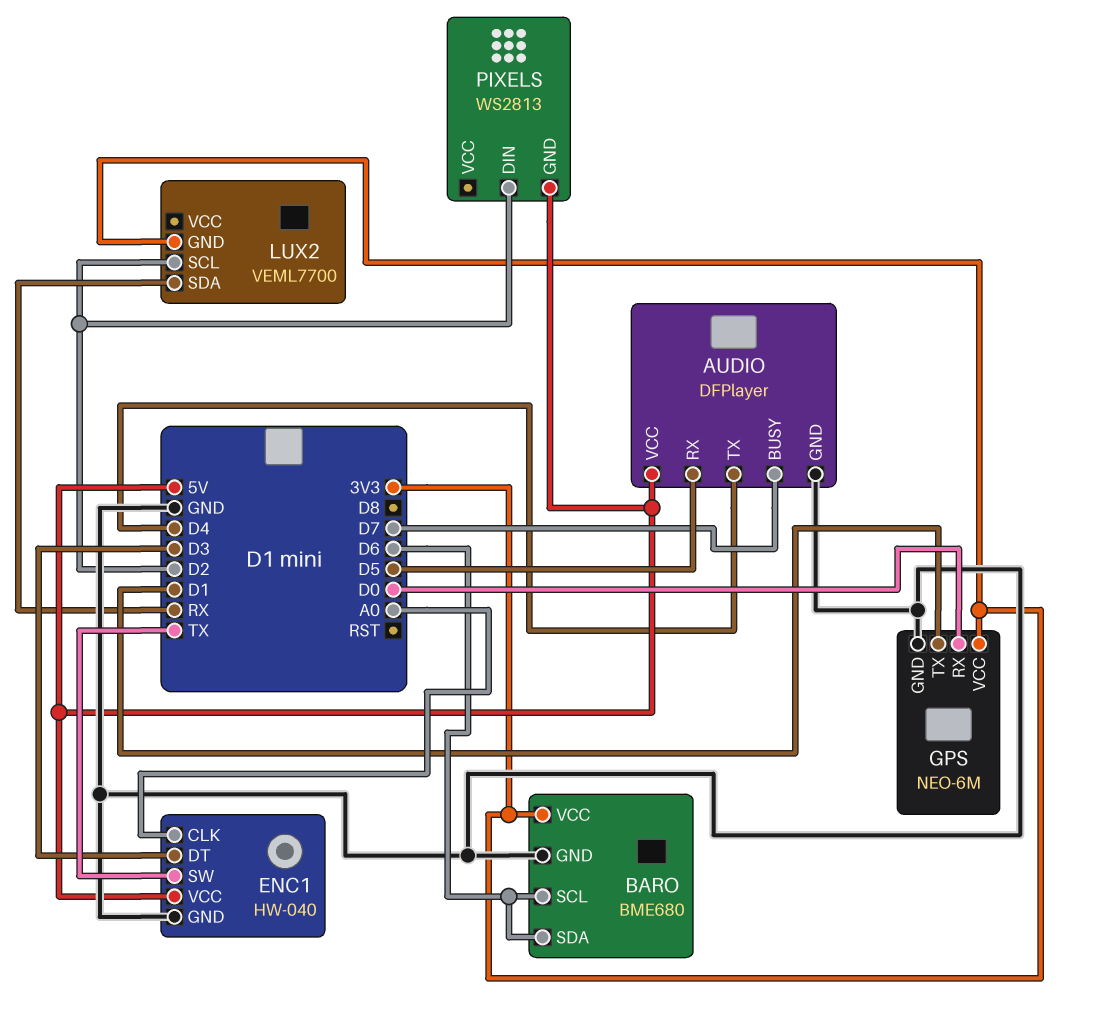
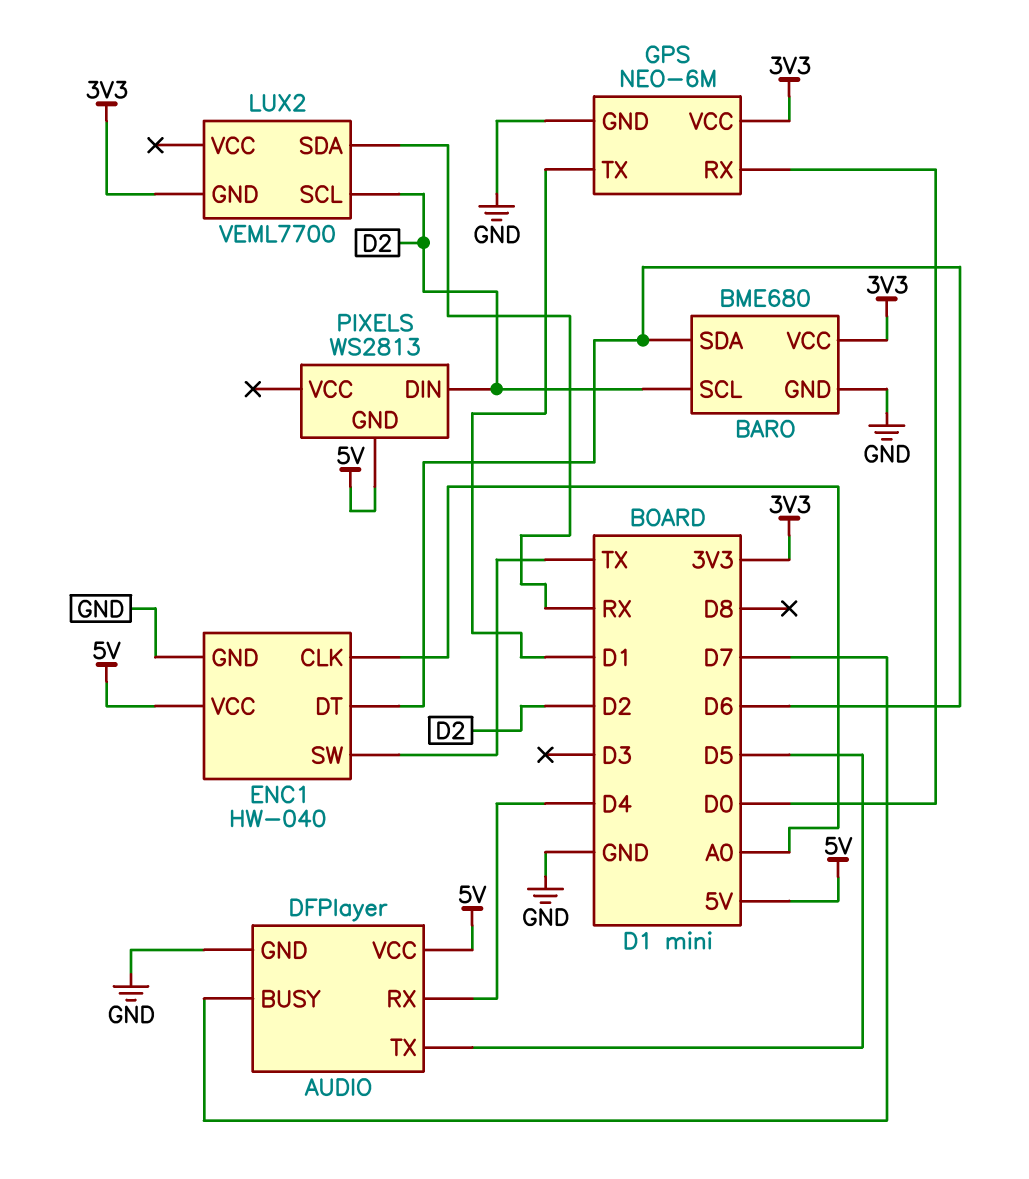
AUDIO pin RX: D5 -> D4
AUDIO pin TX: D4 -> D5
BARO pin SCL: D6 -> D2
ENC1 pin DT: D3 -> D6

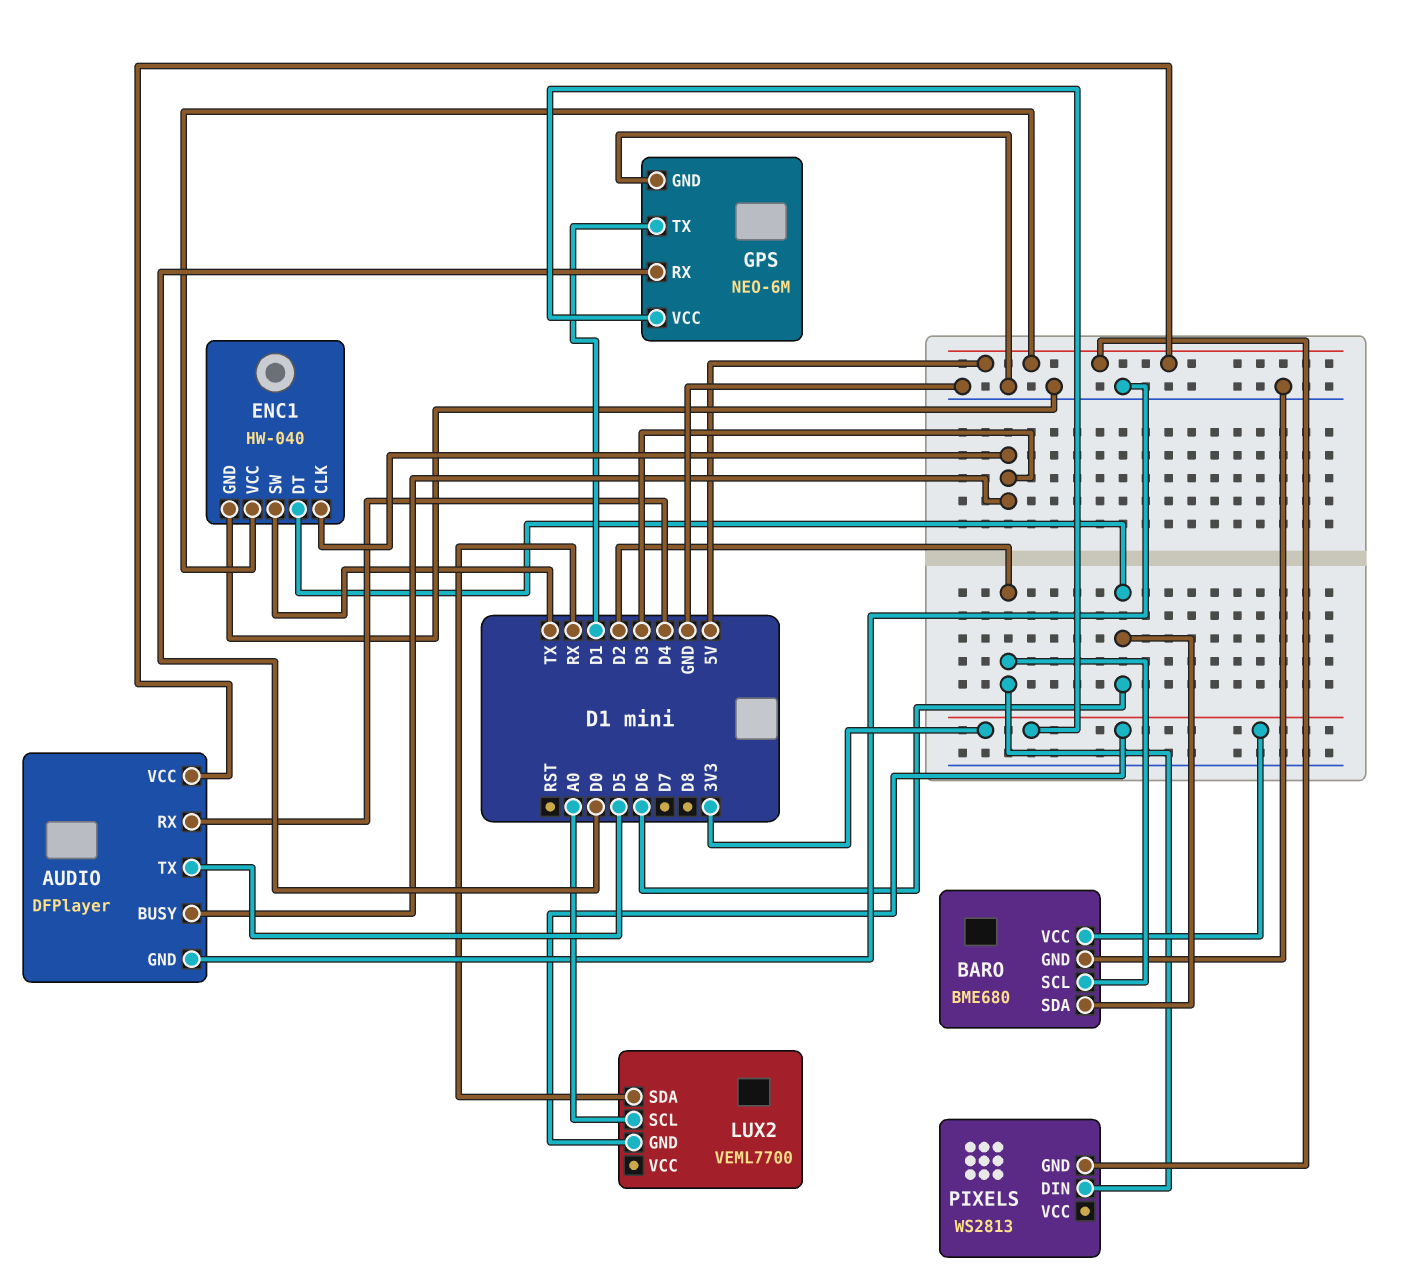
AUDIO pin BUSY: D7 -> D3
ENC1 pin CLK: A0 -> D3
LUX2 pin SCL: D2 -> A0

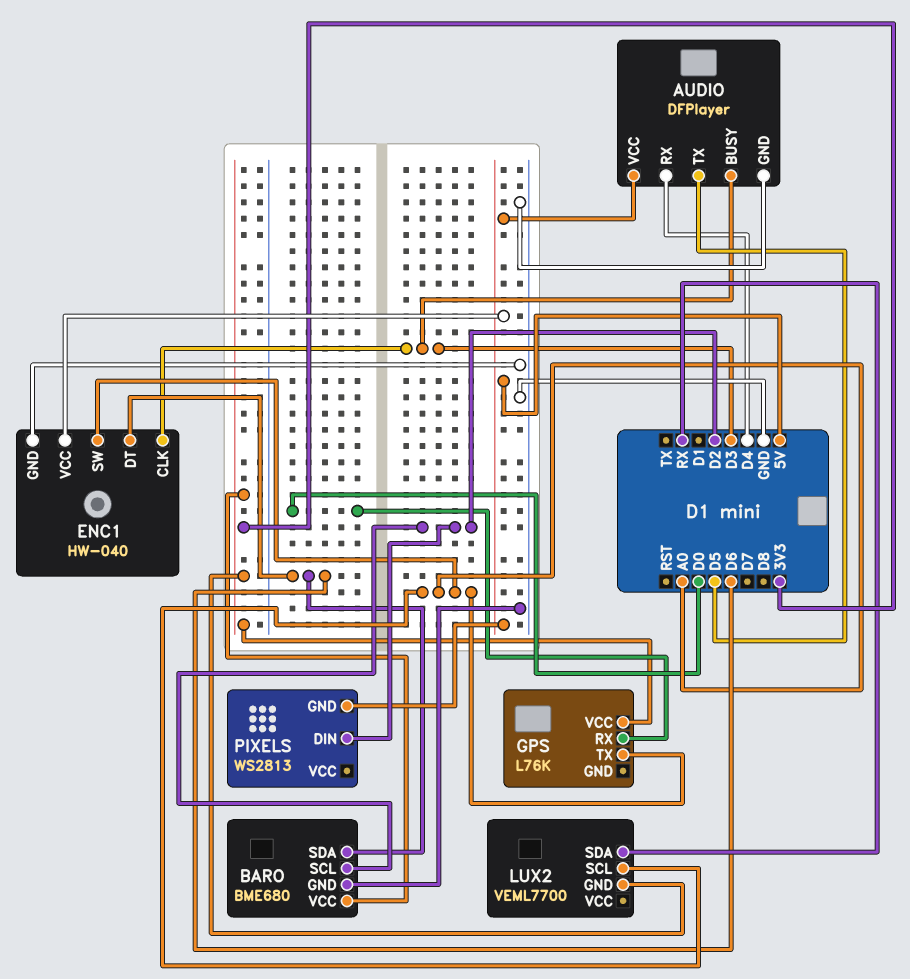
ENC1 pin SW: TX -> A0
GPS: NEO-6M -> L76K
GPS pin GND: GND -> none
GPS pin TX: D1 -> A0

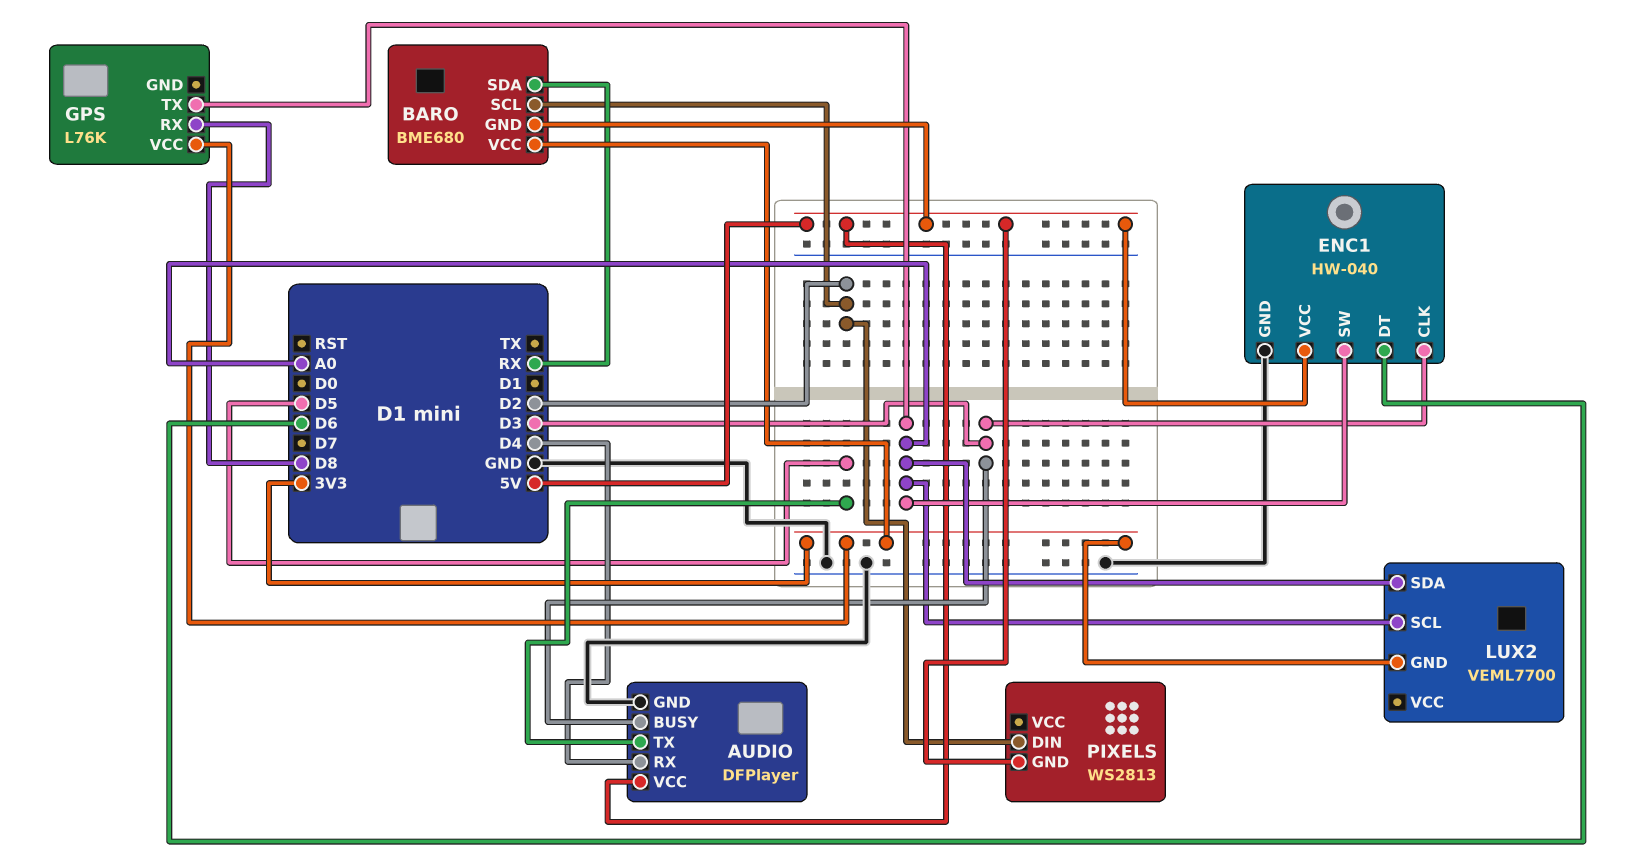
BARO pin GND: GND -> 5V
BARO pin SDA: D6 -> RX
GPS pin RX: D0 -> D8
LUX2 pin SDA: RX -> A0

